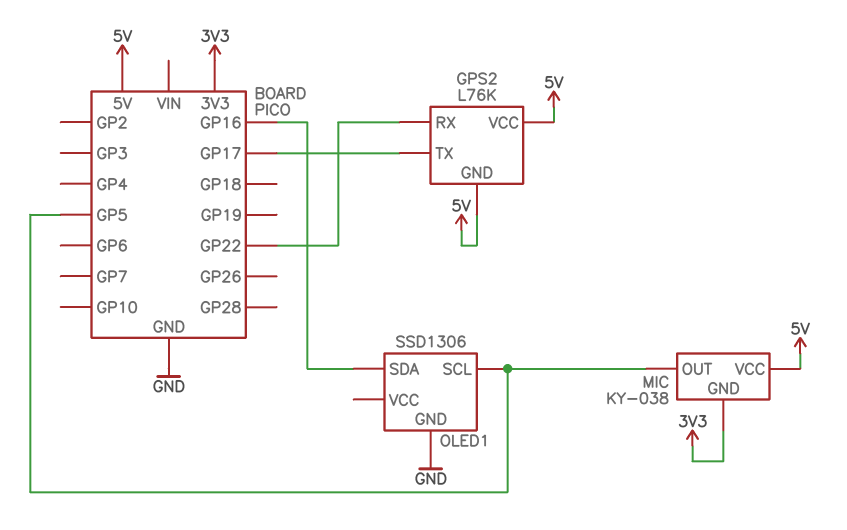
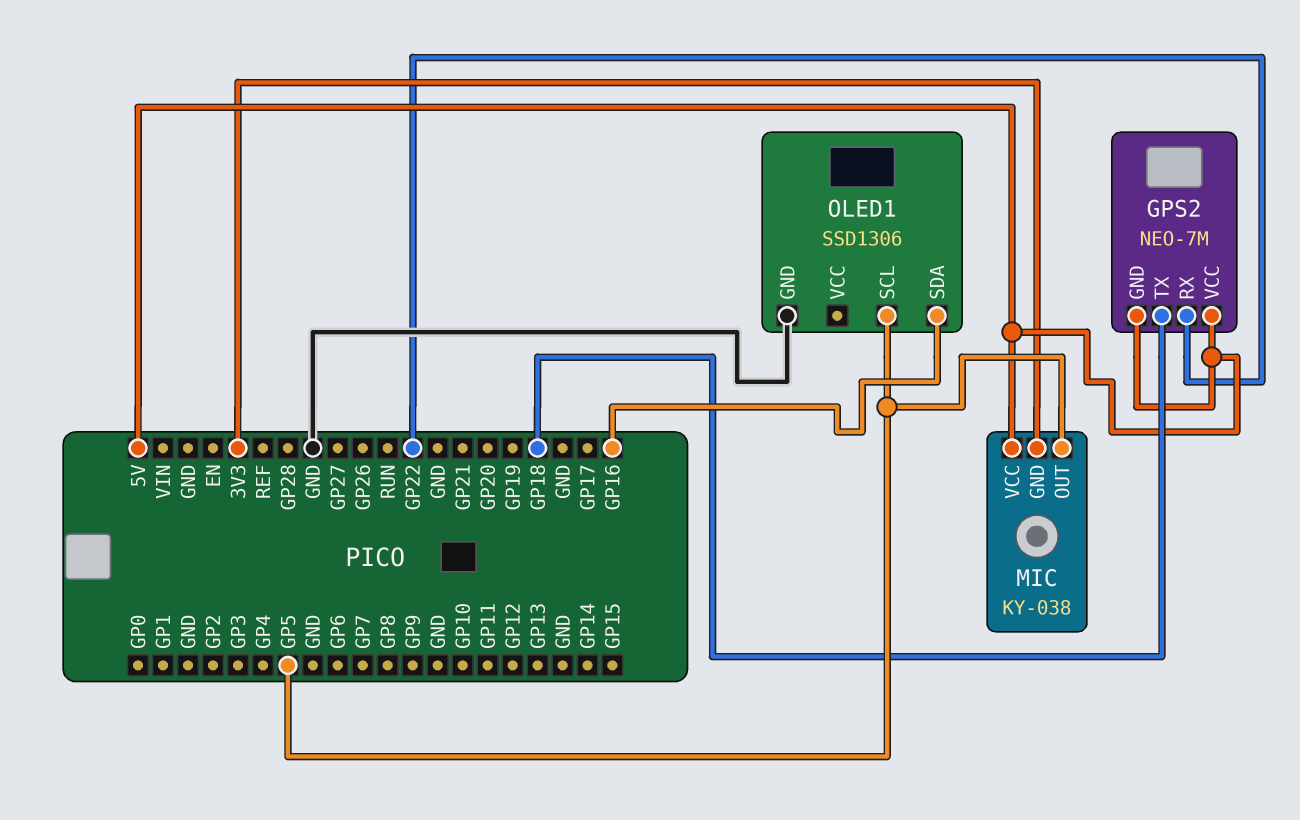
GPS2: L76K -> NEO-7M
GPS2 pin TX: GP17 -> GP18

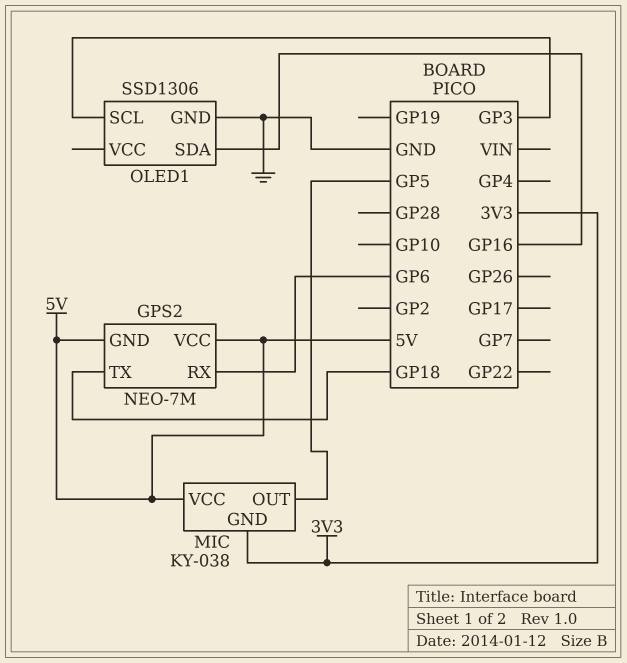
GPS2 pin RX: GP22 -> GP6
OLED1 pin SCL: GP5 -> GP3

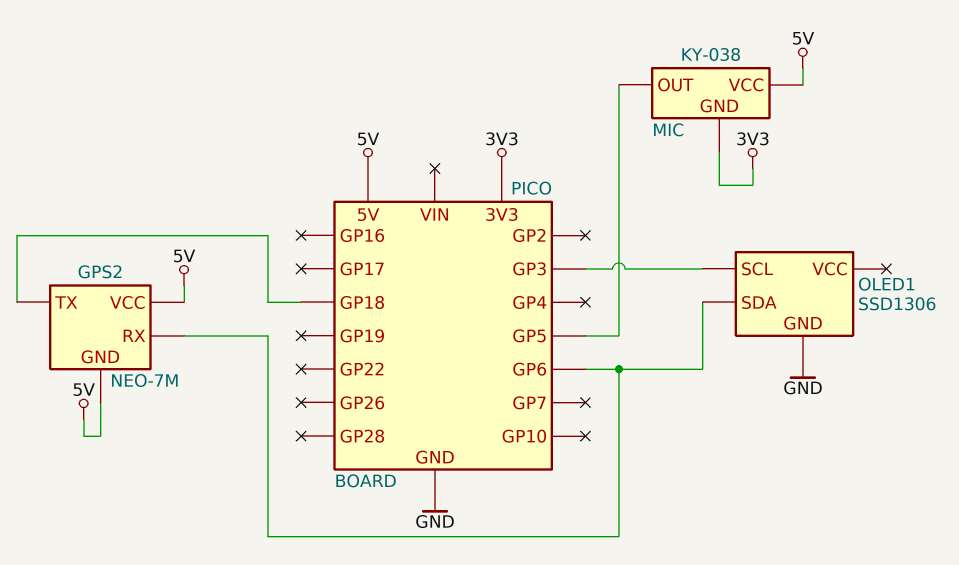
OLED1 pin SDA: GP16 -> GP6

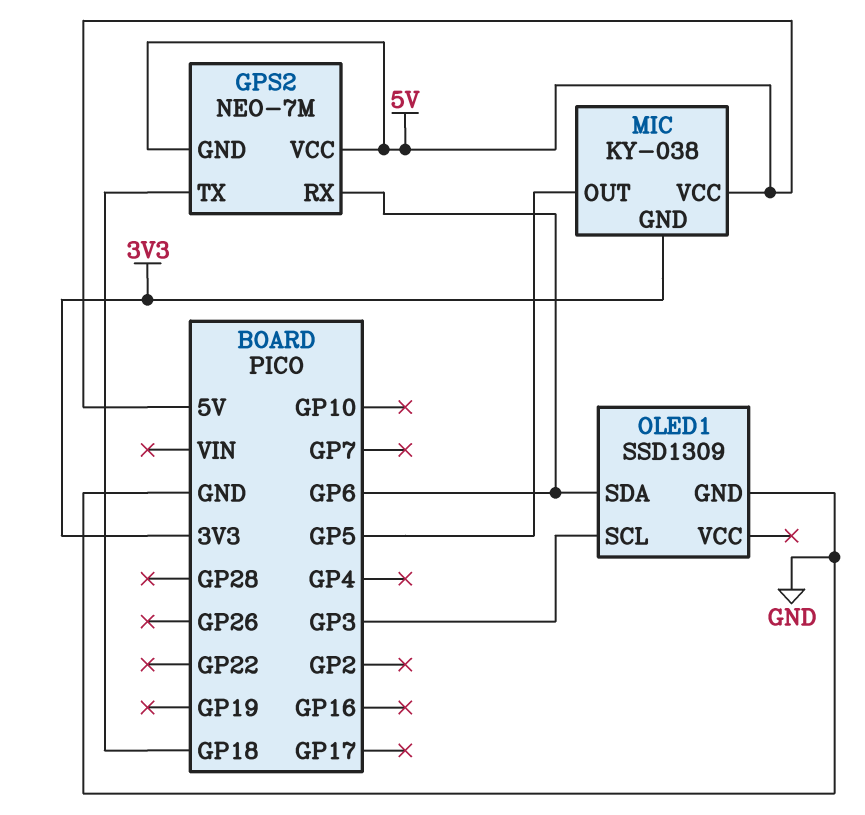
OLED1: SSD1306 -> SSD1309

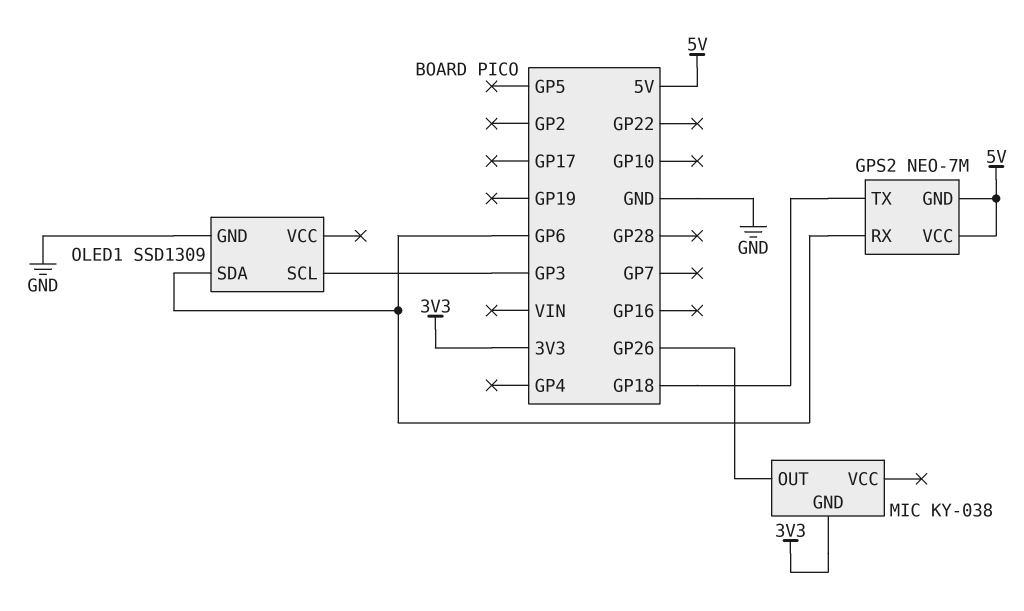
MIC pin OUT: GP5 -> GP26
MIC pin VCC: 5V -> none

